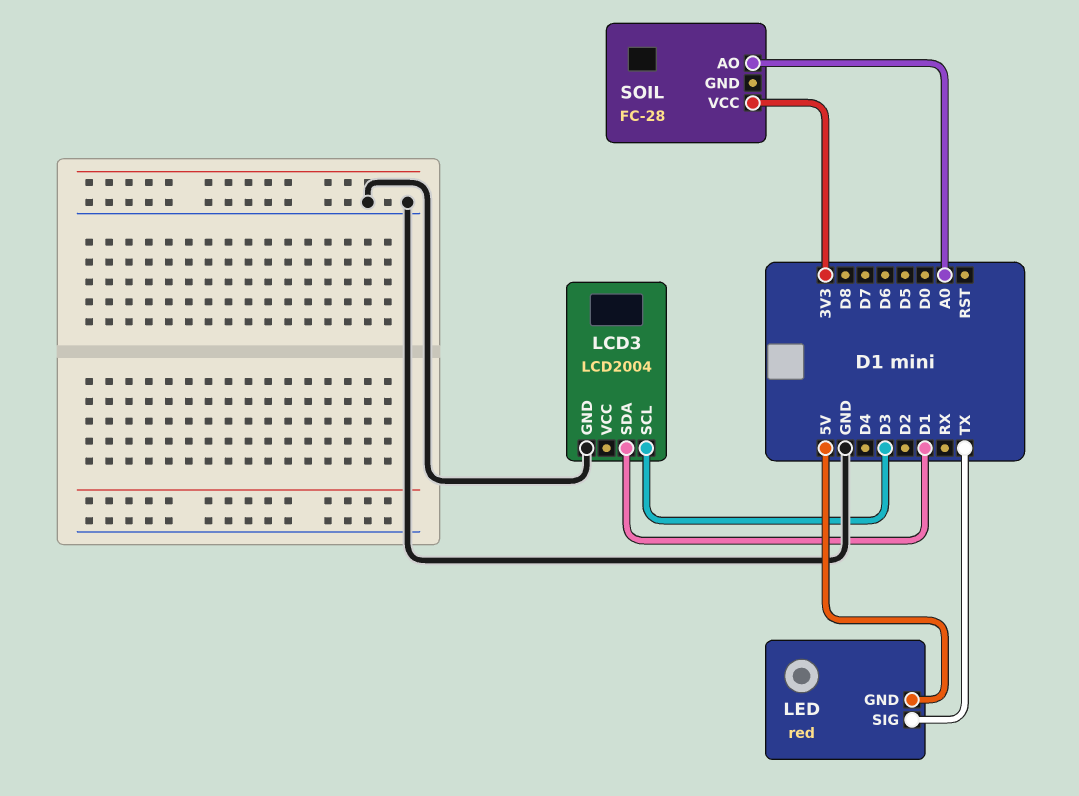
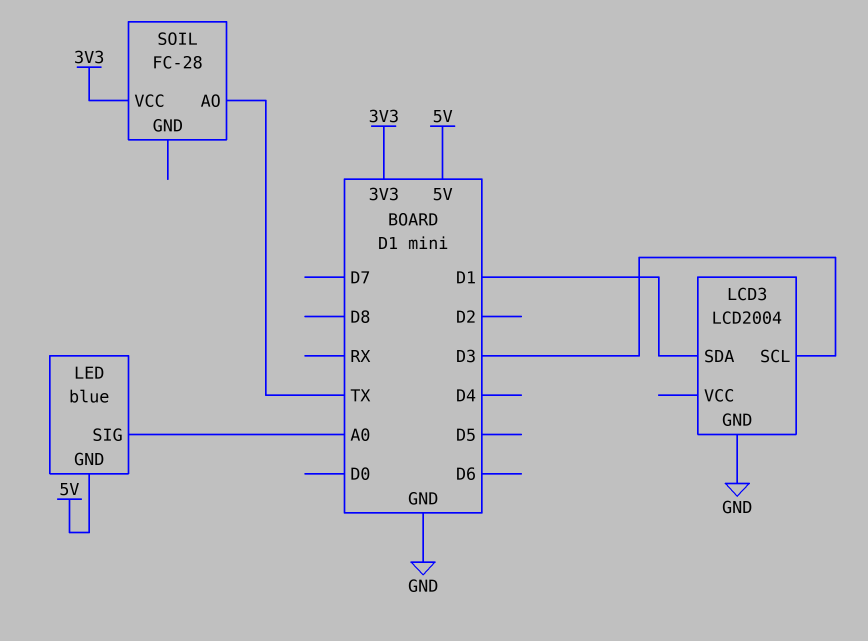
LED: red -> blue
LED pin SIG: TX -> A0
SOIL pin AO: A0 -> TX

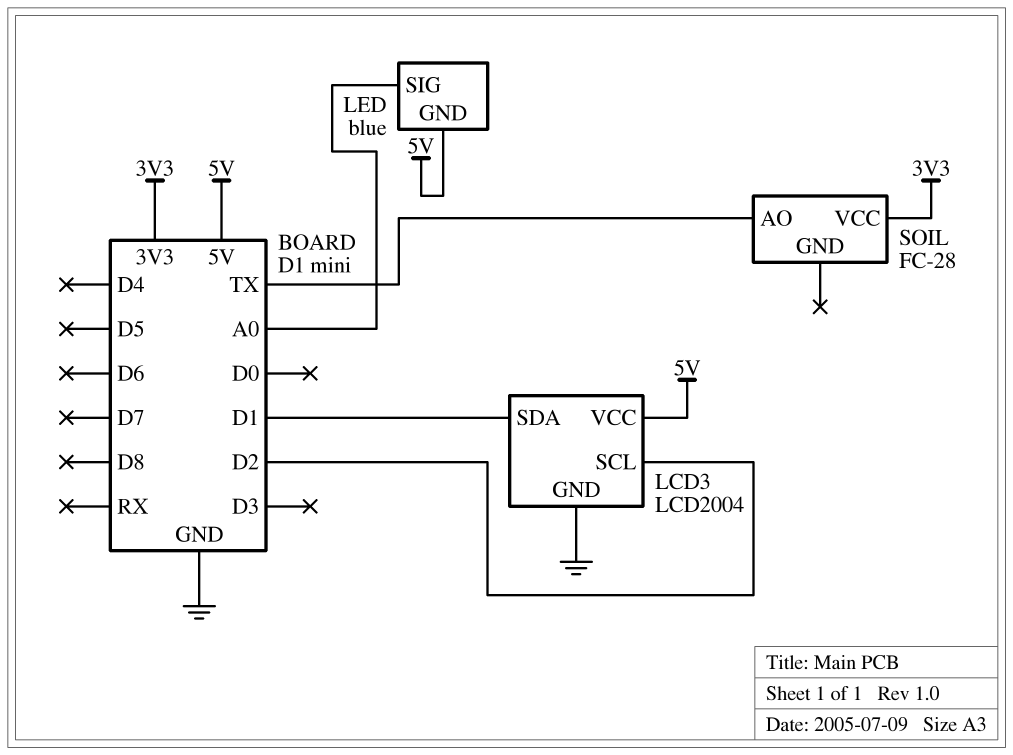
LCD3 pin SCL: D3 -> D2
LCD3 pin VCC: none -> 5V

